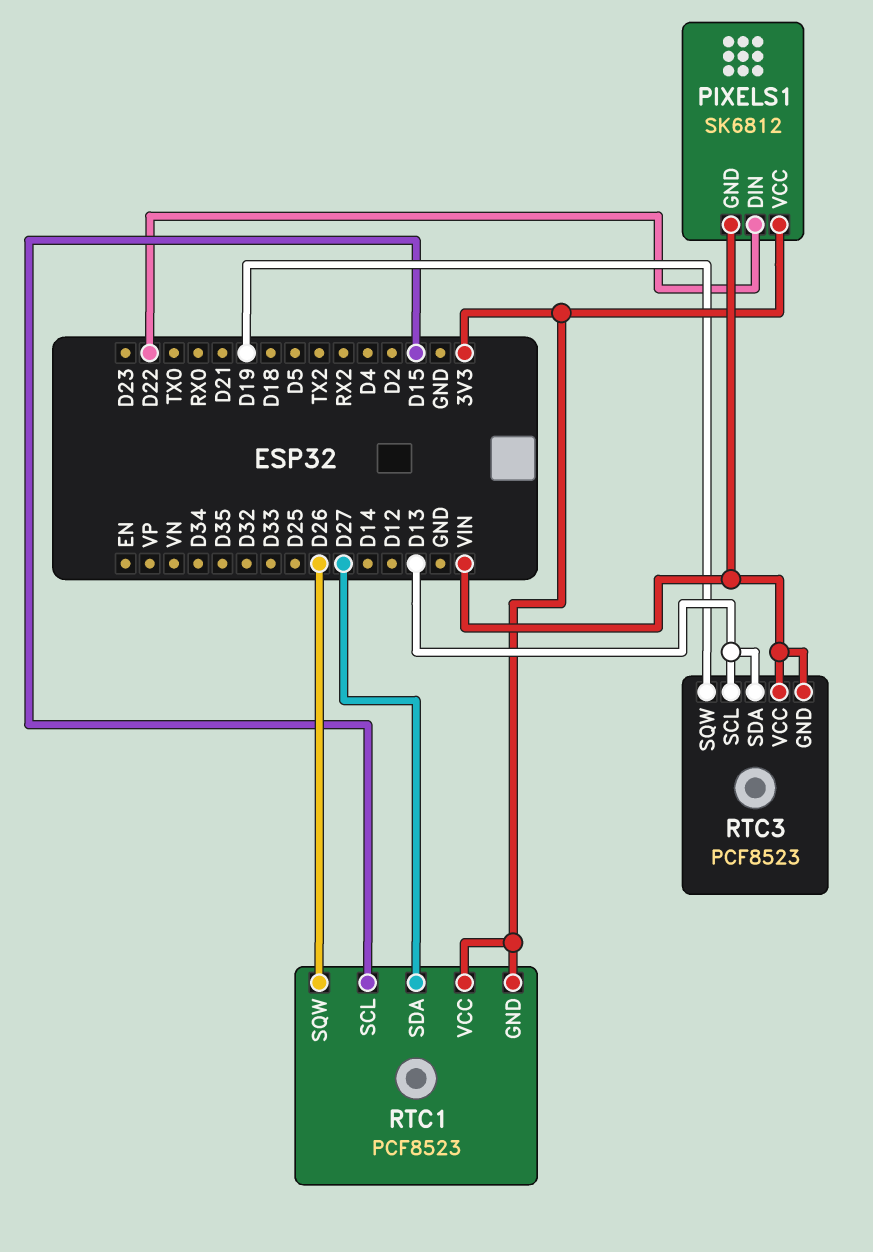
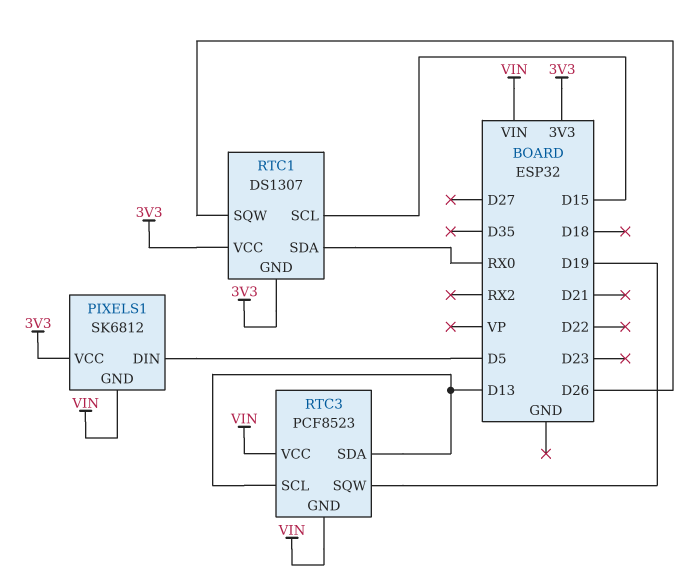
PIXELS1 pin DIN: D22 -> D5
RTC1: PCF8523 -> DS1307
RTC1 pin SDA: D27 -> RX0

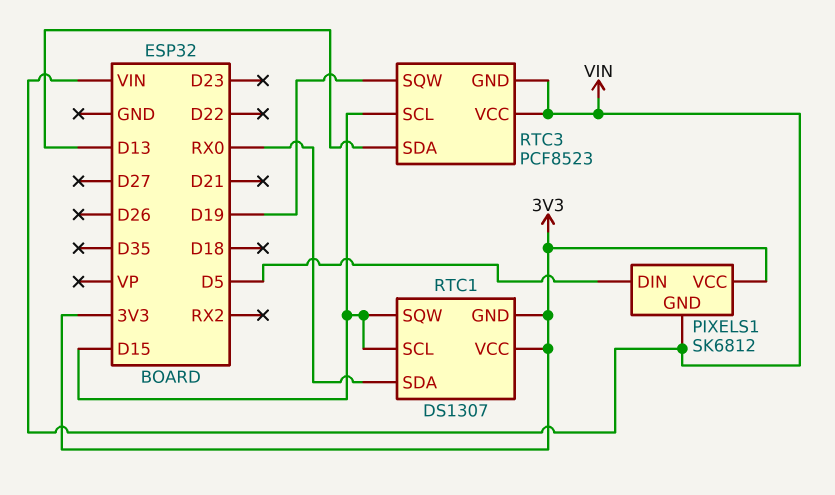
RTC1 pin SQW: D26 -> D15
RTC3 pin SCL: D13 -> D15

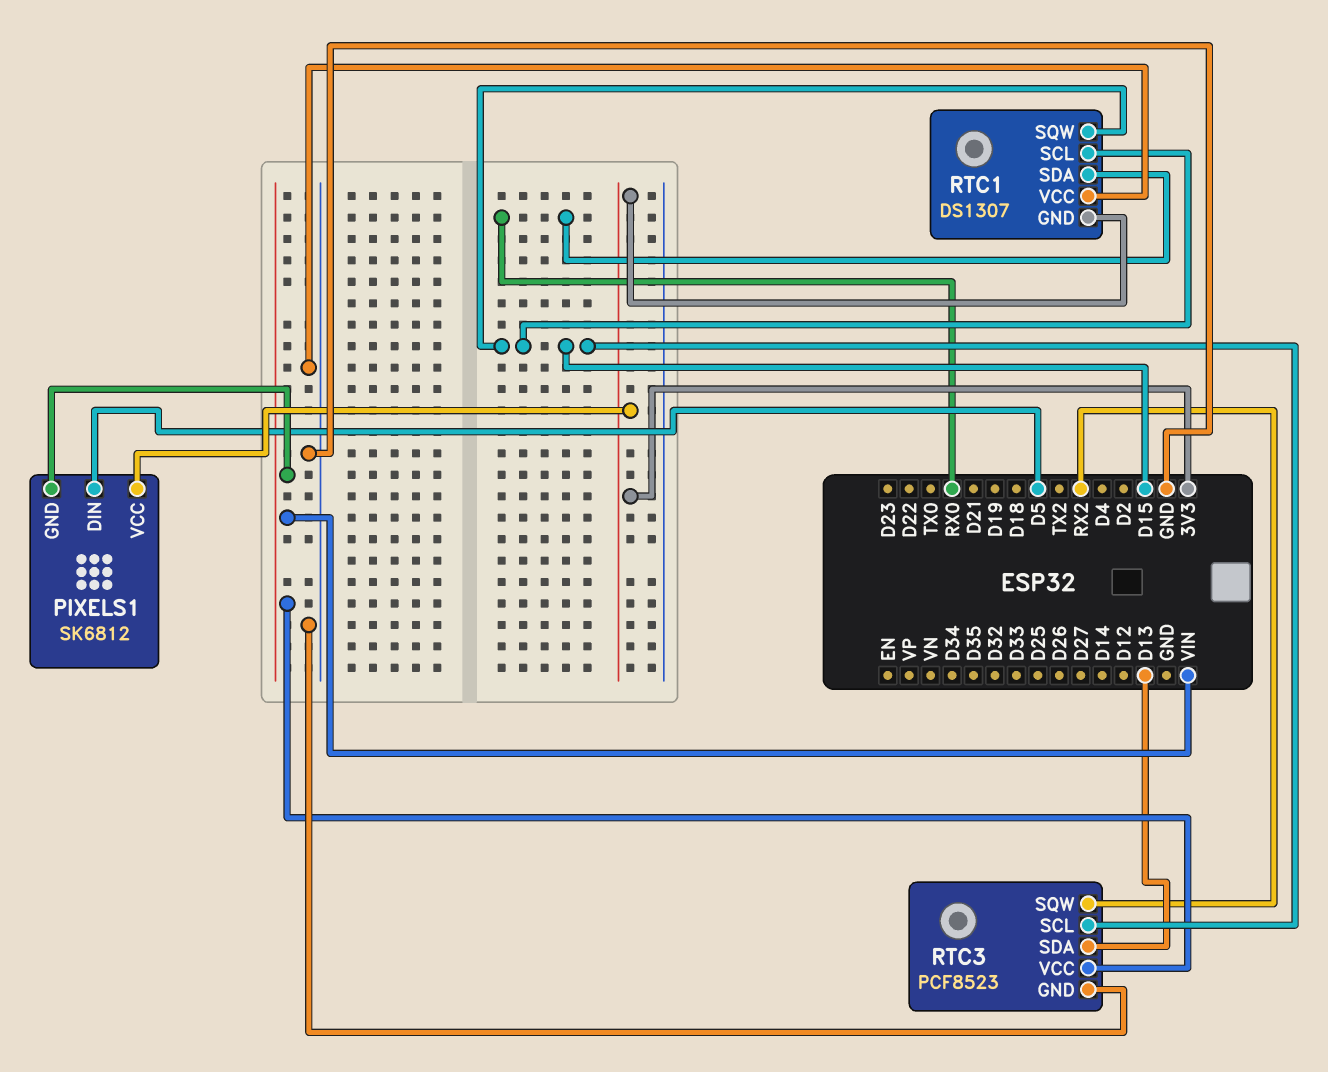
RTC1 pin VCC: 3V3 -> GND
RTC3 pin GND: VIN -> GND
RTC3 pin SQW: D19 -> RX2

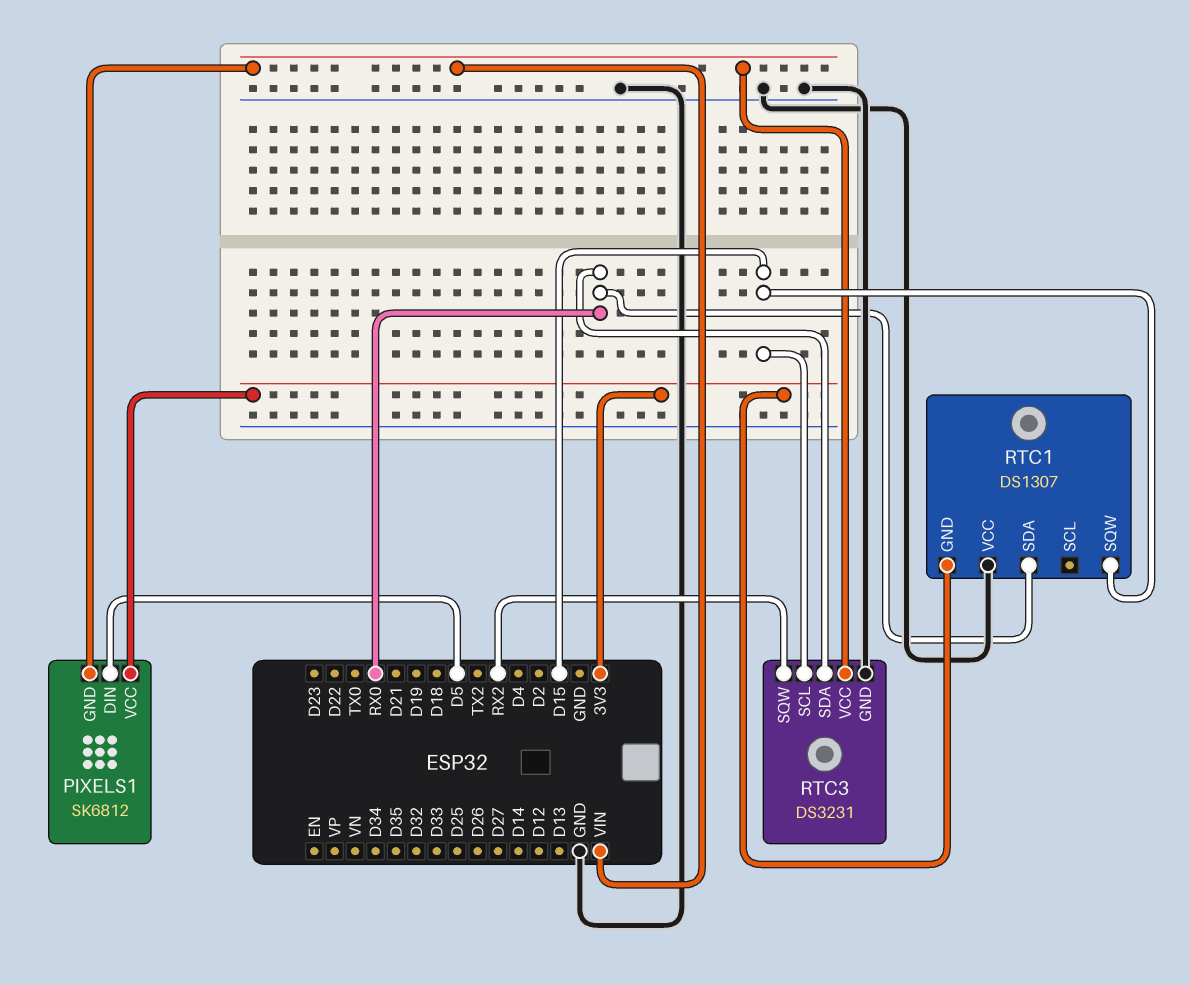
RTC1 pin SCL: D15 -> none
RTC3: PCF8523 -> DS3231
RTC3 pin SDA: D13 -> RX0

